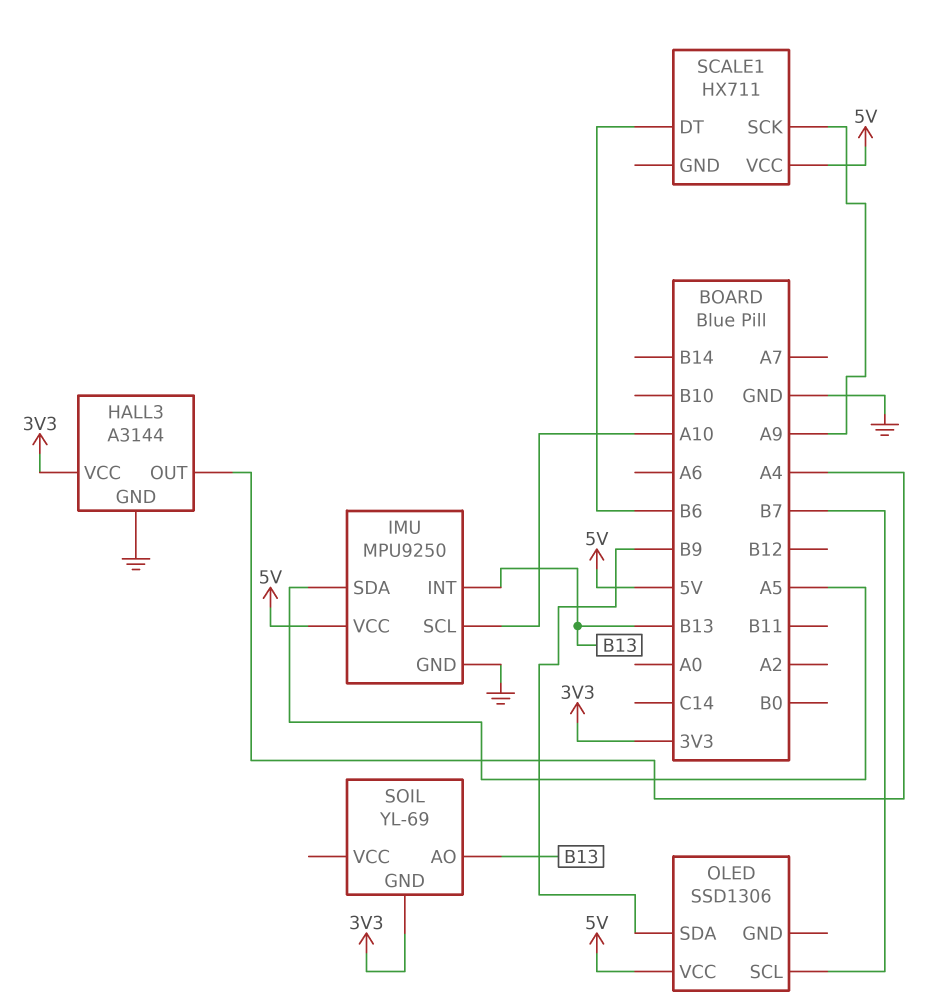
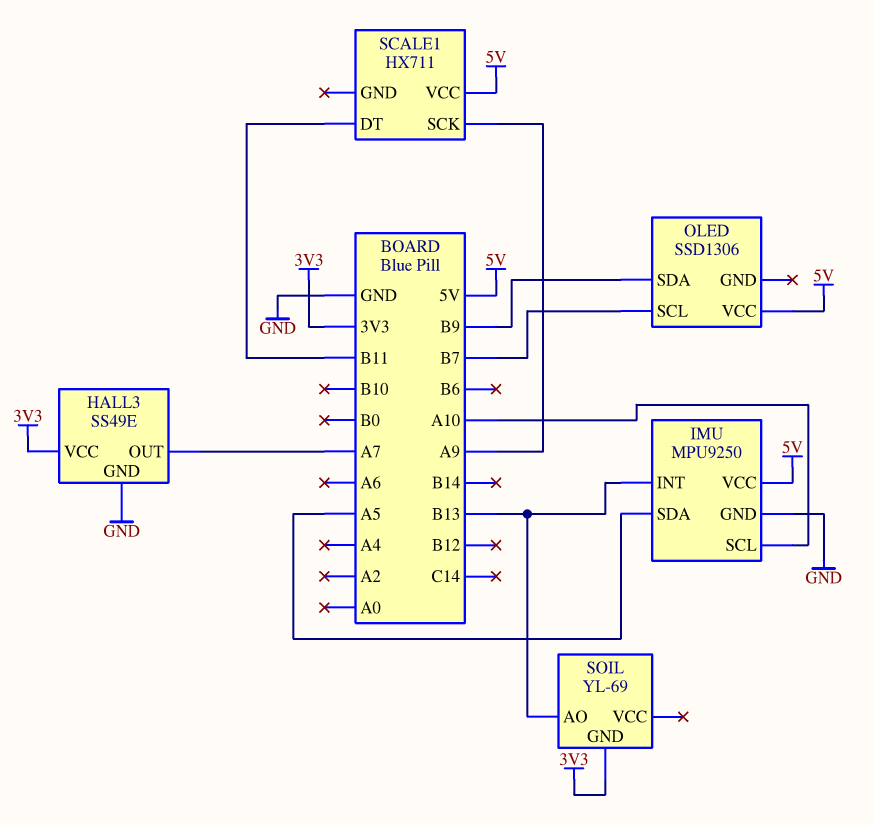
HALL3: A3144 -> SS49E
HALL3 pin OUT: A4 -> A7
SCALE1 pin DT: B6 -> B11

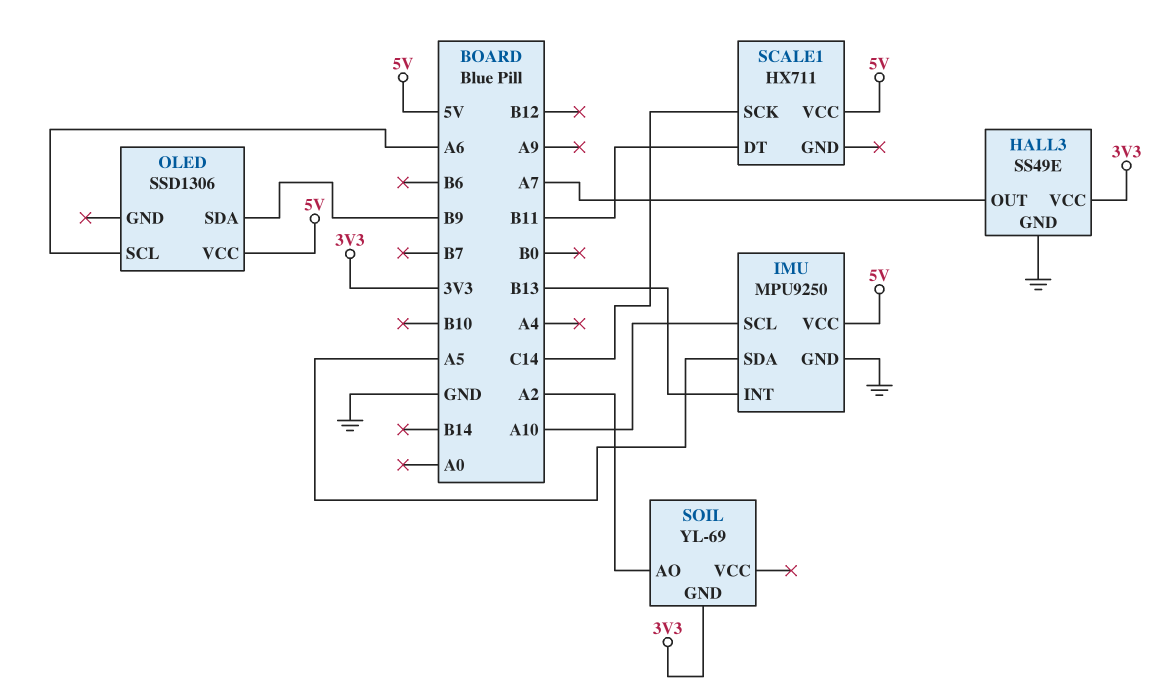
OLED pin SCL: B7 -> A6
SCALE1 pin SCK: A9 -> C14
SOIL pin AO: B13 -> A2

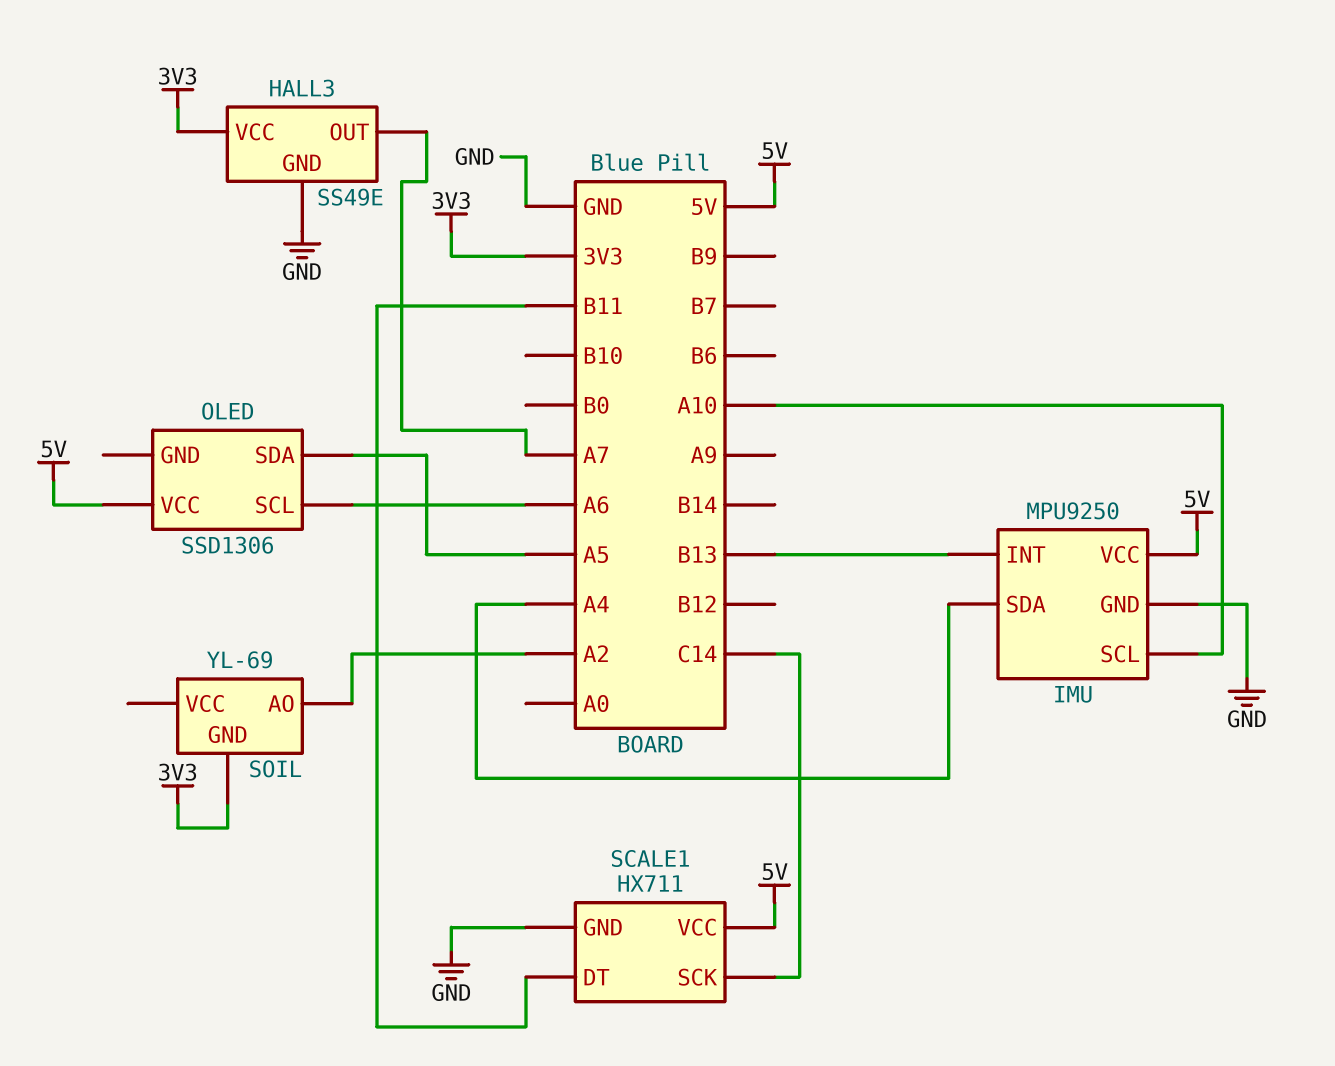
IMU pin SDA: A5 -> A4
OLED pin SDA: B9 -> A5
SCALE1 pin GND: none -> GND

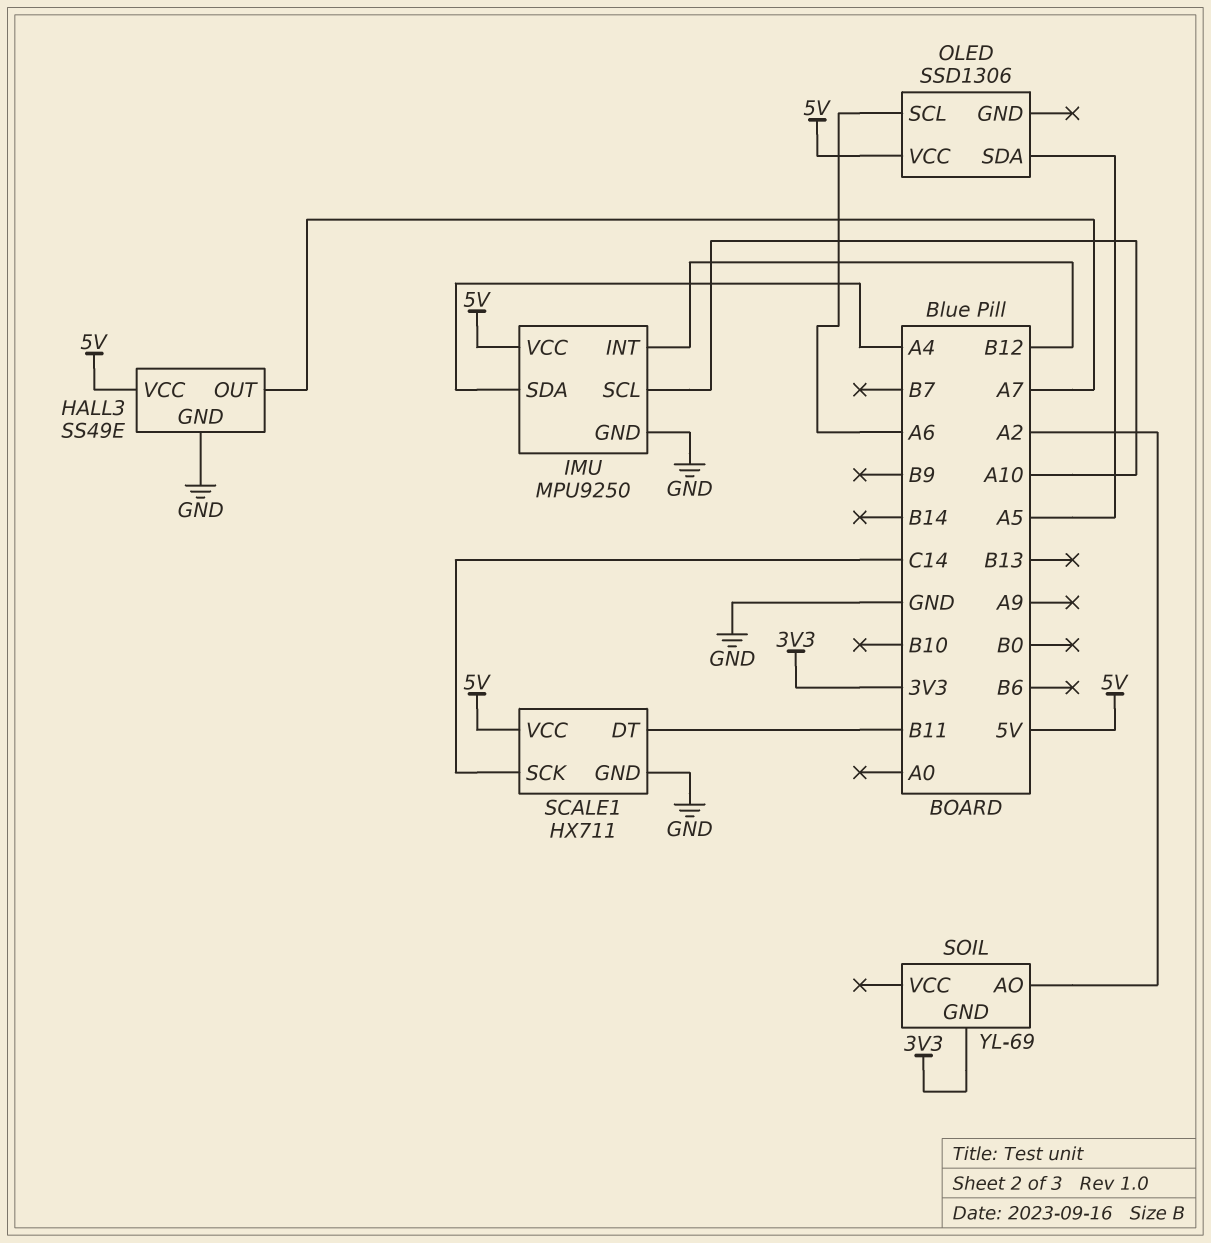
HALL3 pin VCC: 3V3 -> 5V
IMU pin INT: B13 -> B12

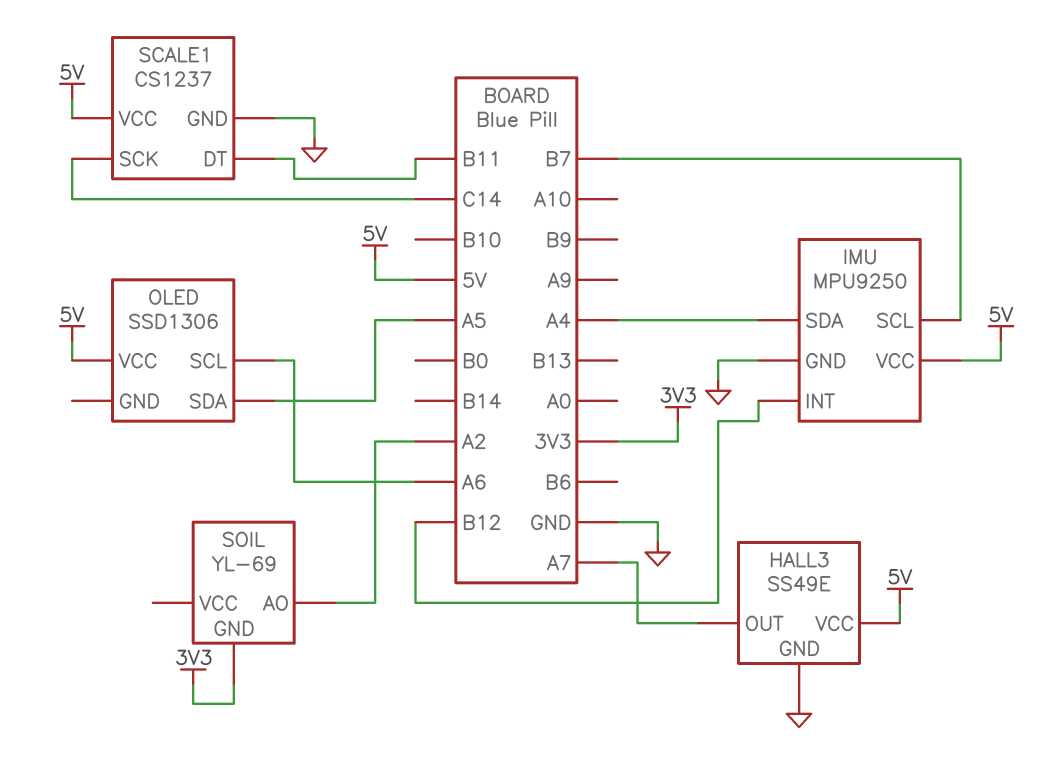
IMU pin SCL: A10 -> B7
SCALE1: HX711 -> CS1237

